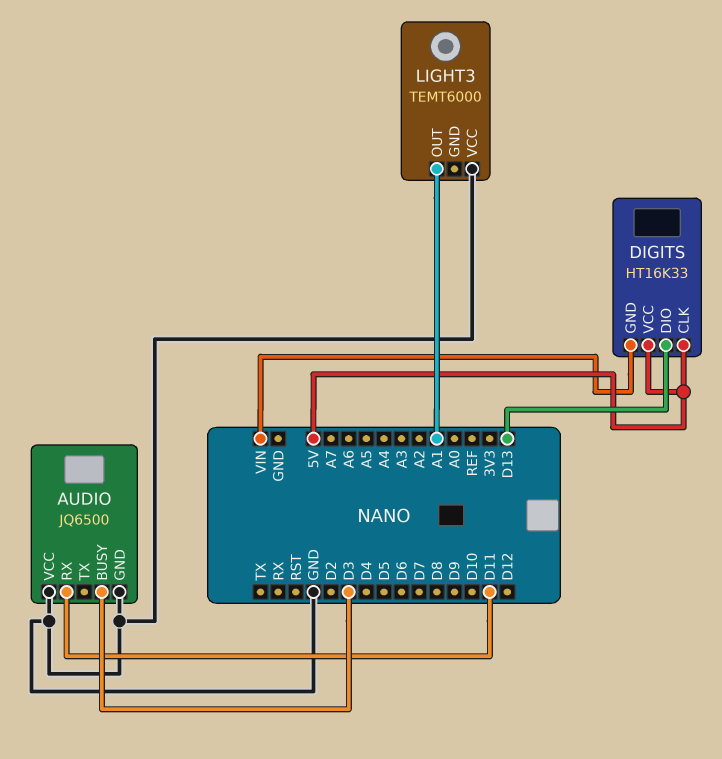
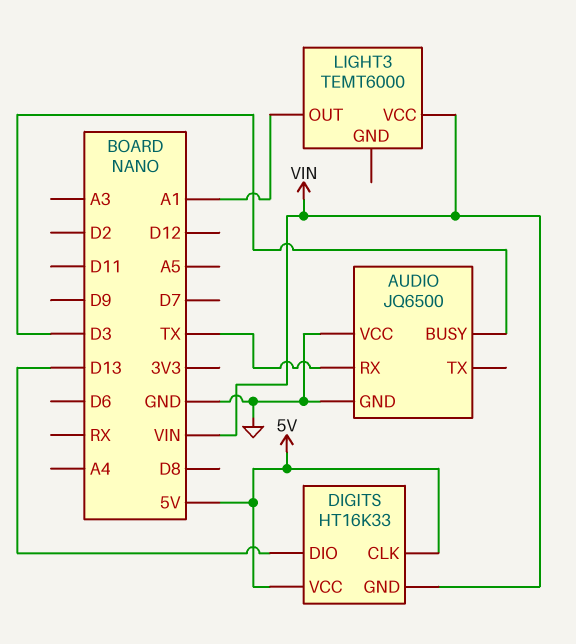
AUDIO pin RX: D11 -> TX
LIGHT3 pin VCC: GND -> VIN

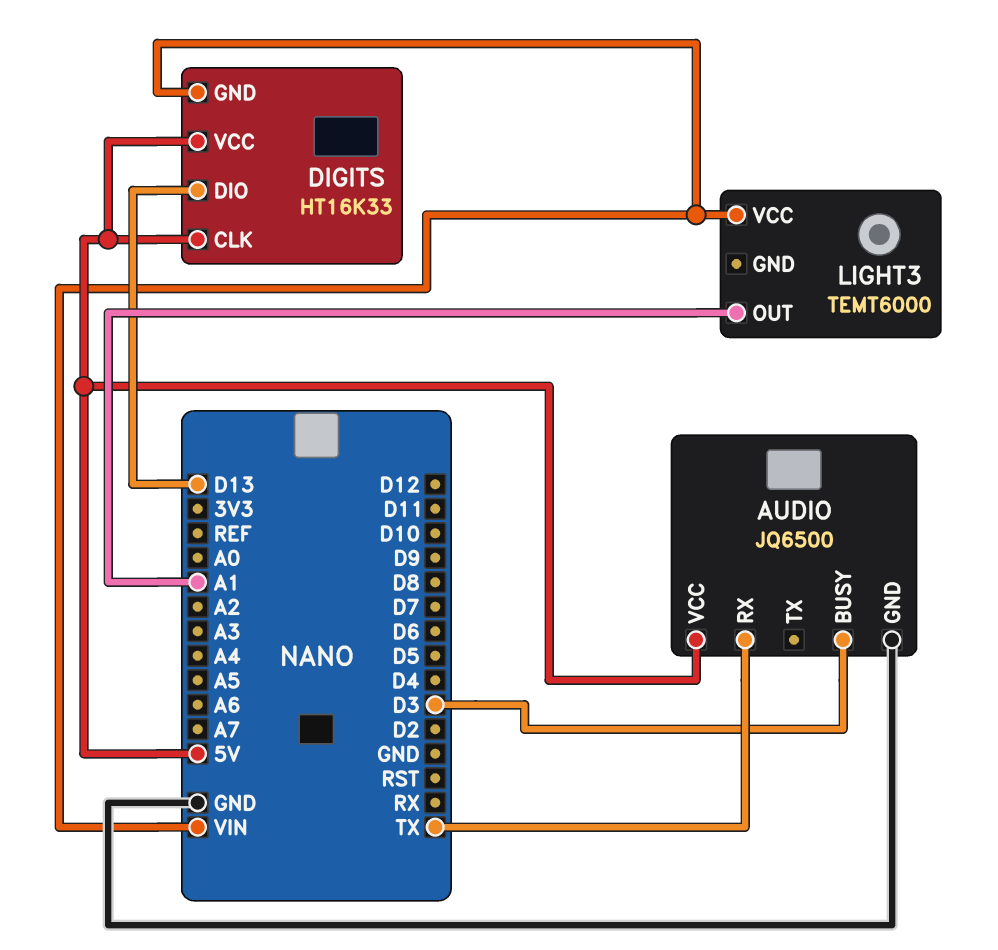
AUDIO pin VCC: GND -> 5V

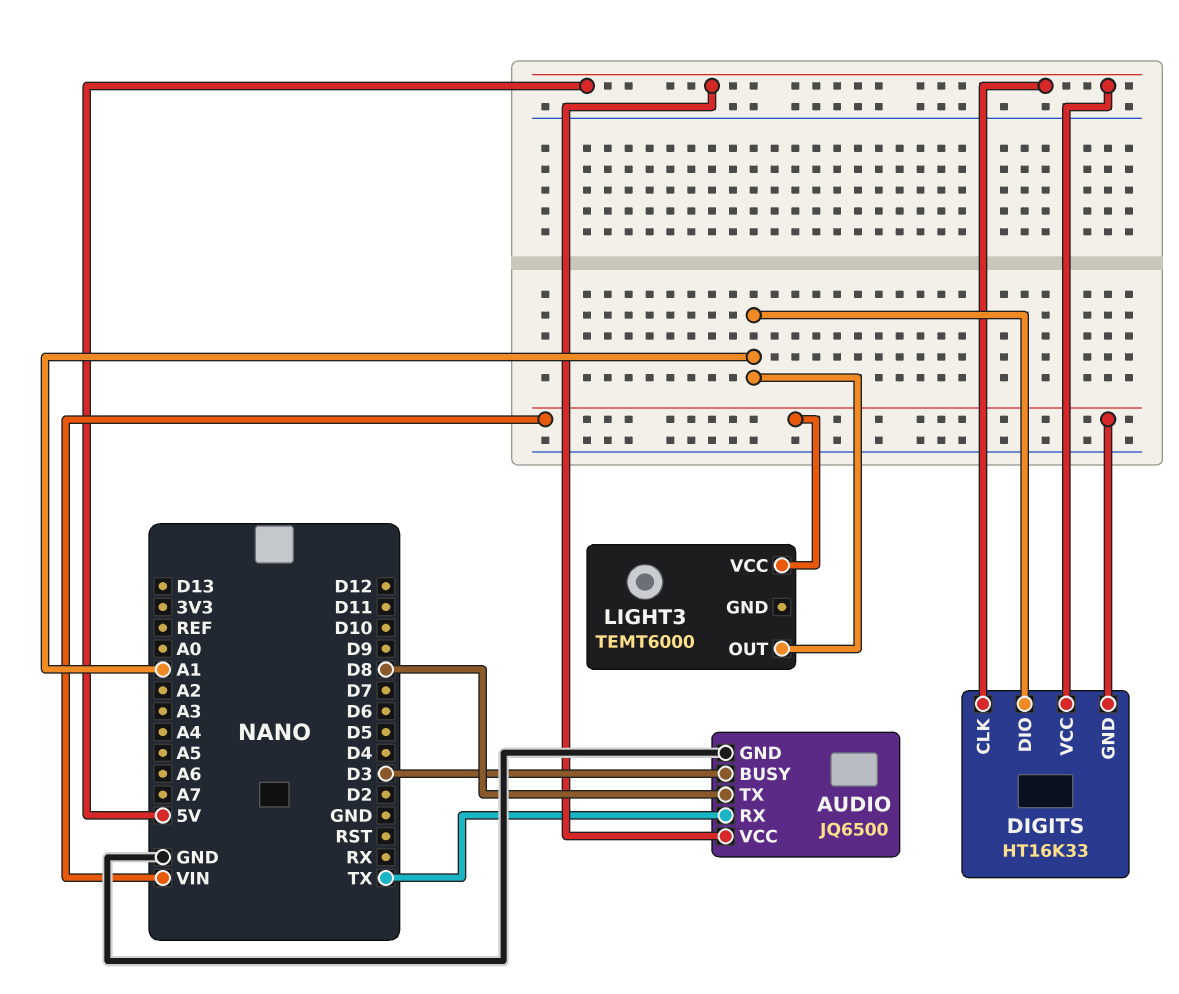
AUDIO pin TX: none -> D8
DIGITS pin DIO: D13 -> A1

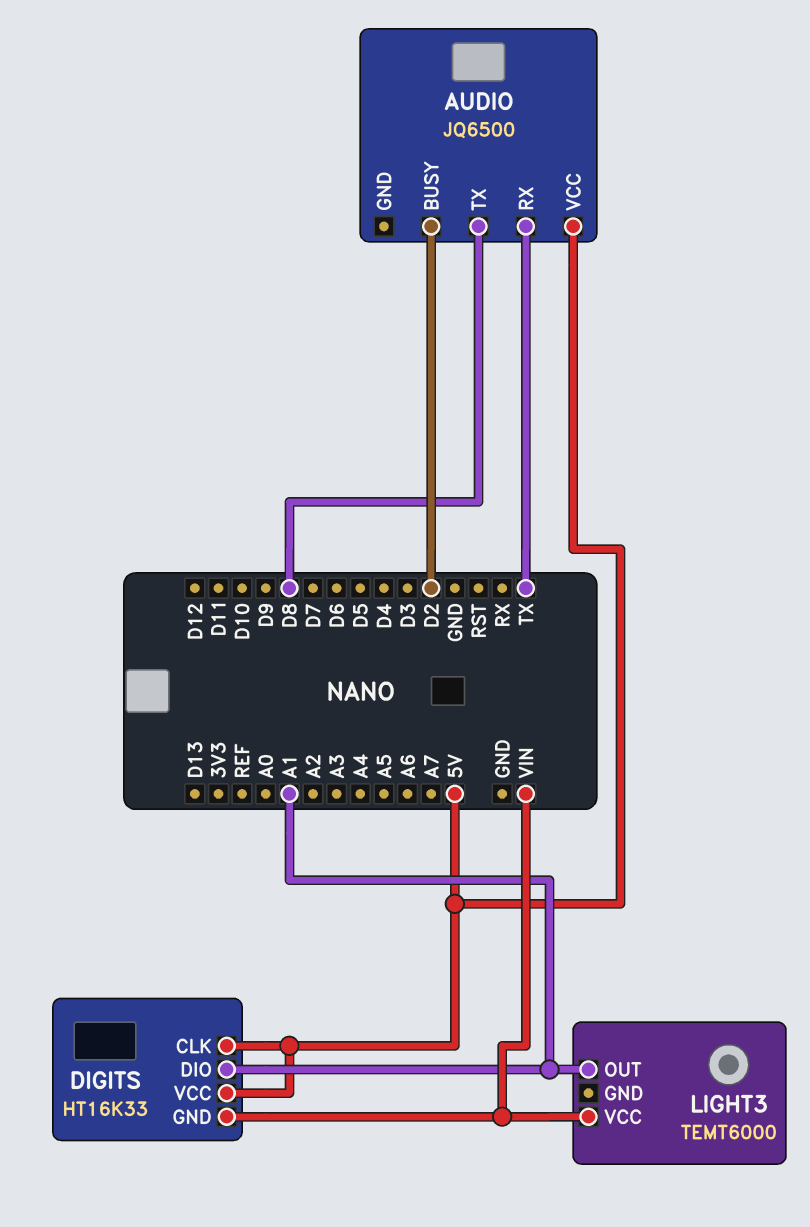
AUDIO pin BUSY: D3 -> D2
AUDIO pin GND: GND -> none

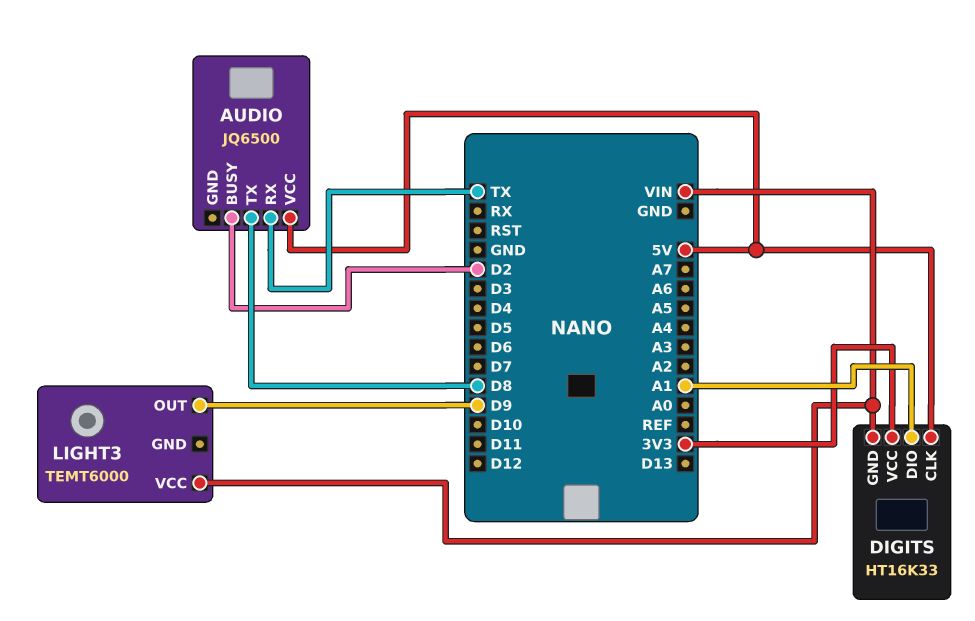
DIGITS pin VCC: 5V -> 3V3
LIGHT3 pin OUT: A1 -> D9

